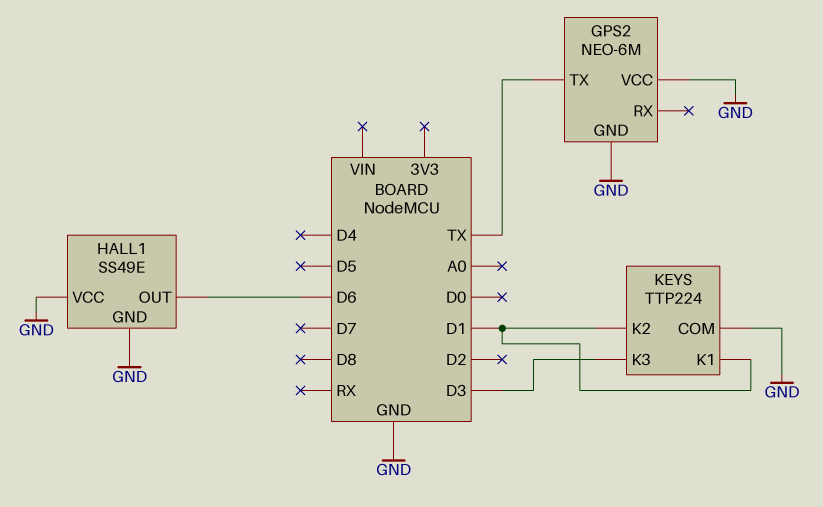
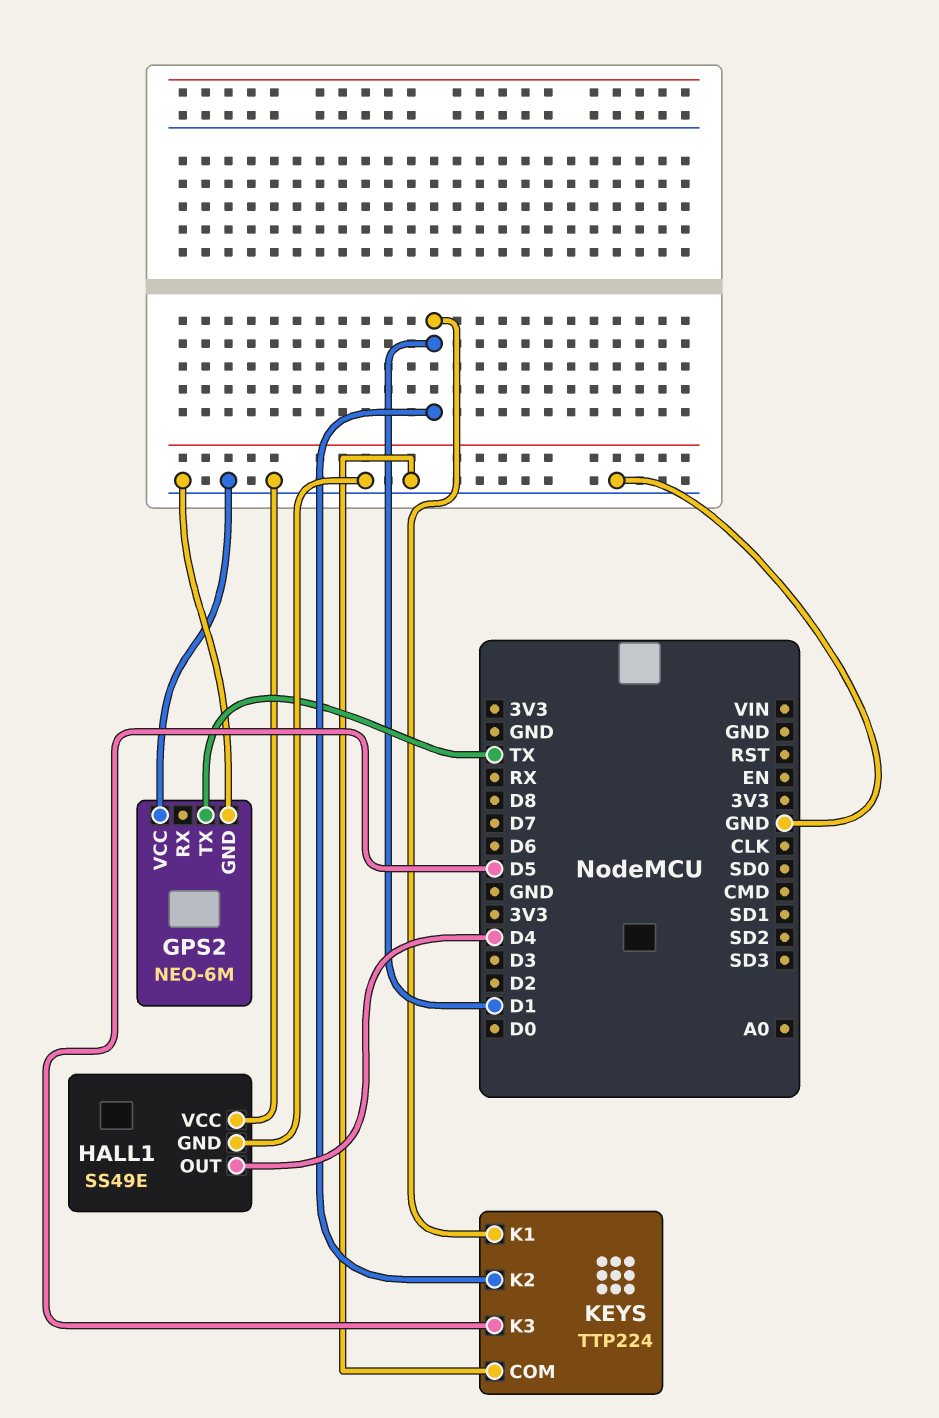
HALL1 pin OUT: D6 -> D4
KEYS pin K3: D3 -> D5

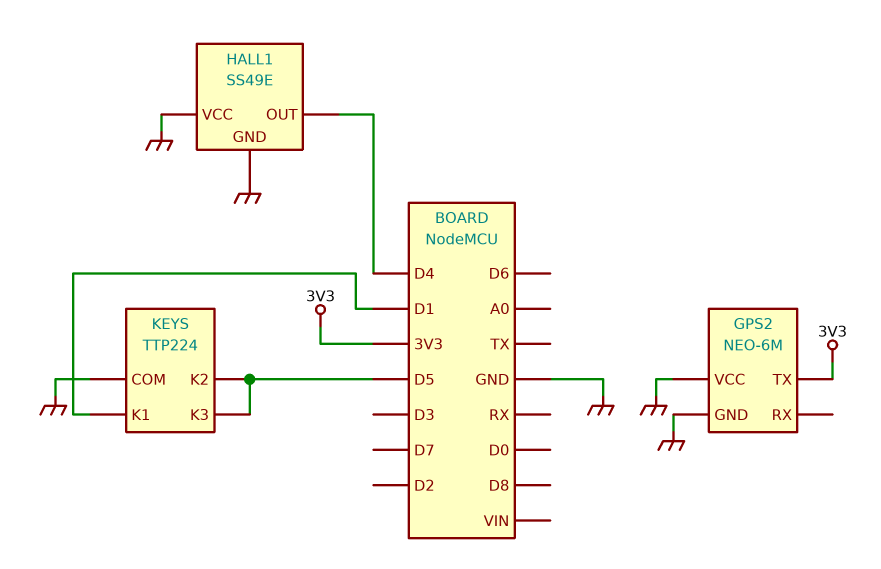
GPS2 pin TX: TX -> 3V3
KEYS pin K2: D1 -> D5

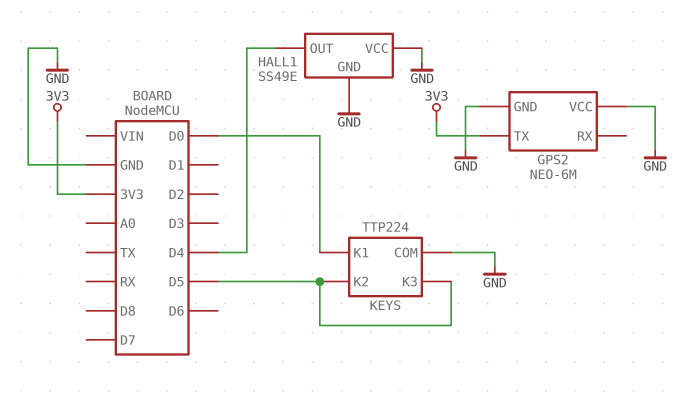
KEYS pin K1: D1 -> D0

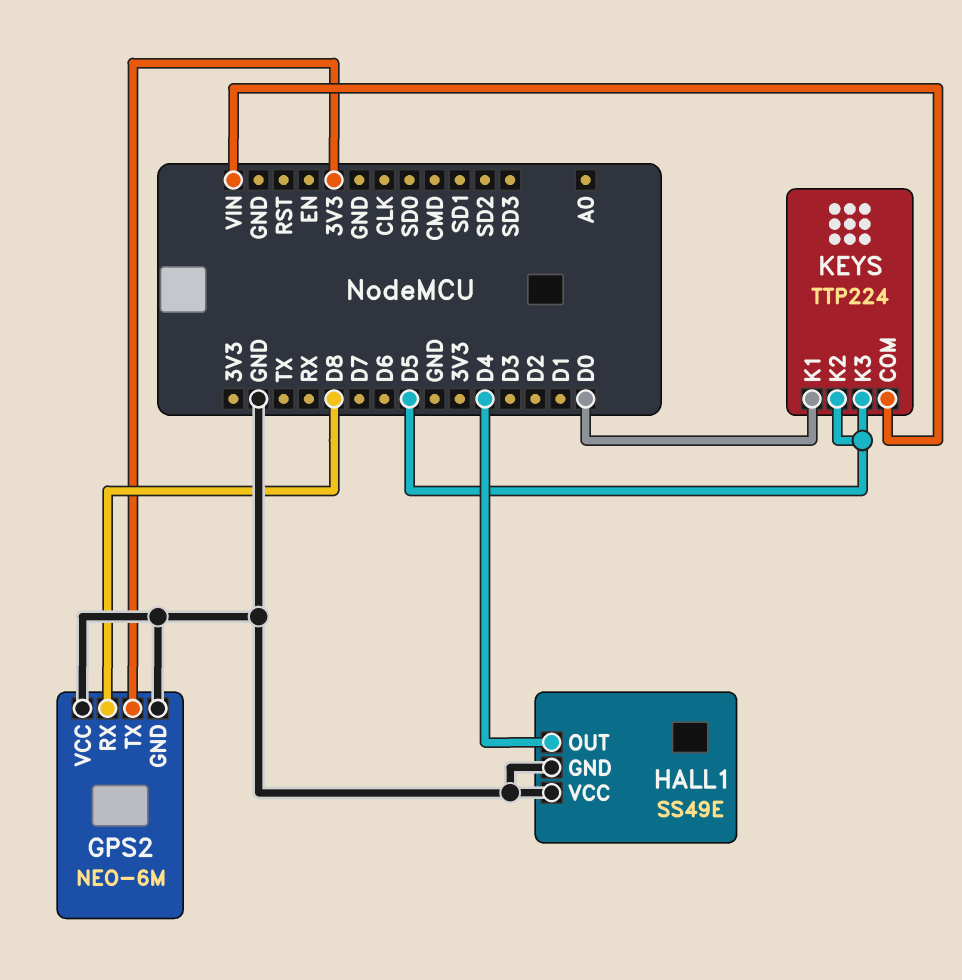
GPS2 pin RX: none -> D8
KEYS pin COM: GND -> VIN

